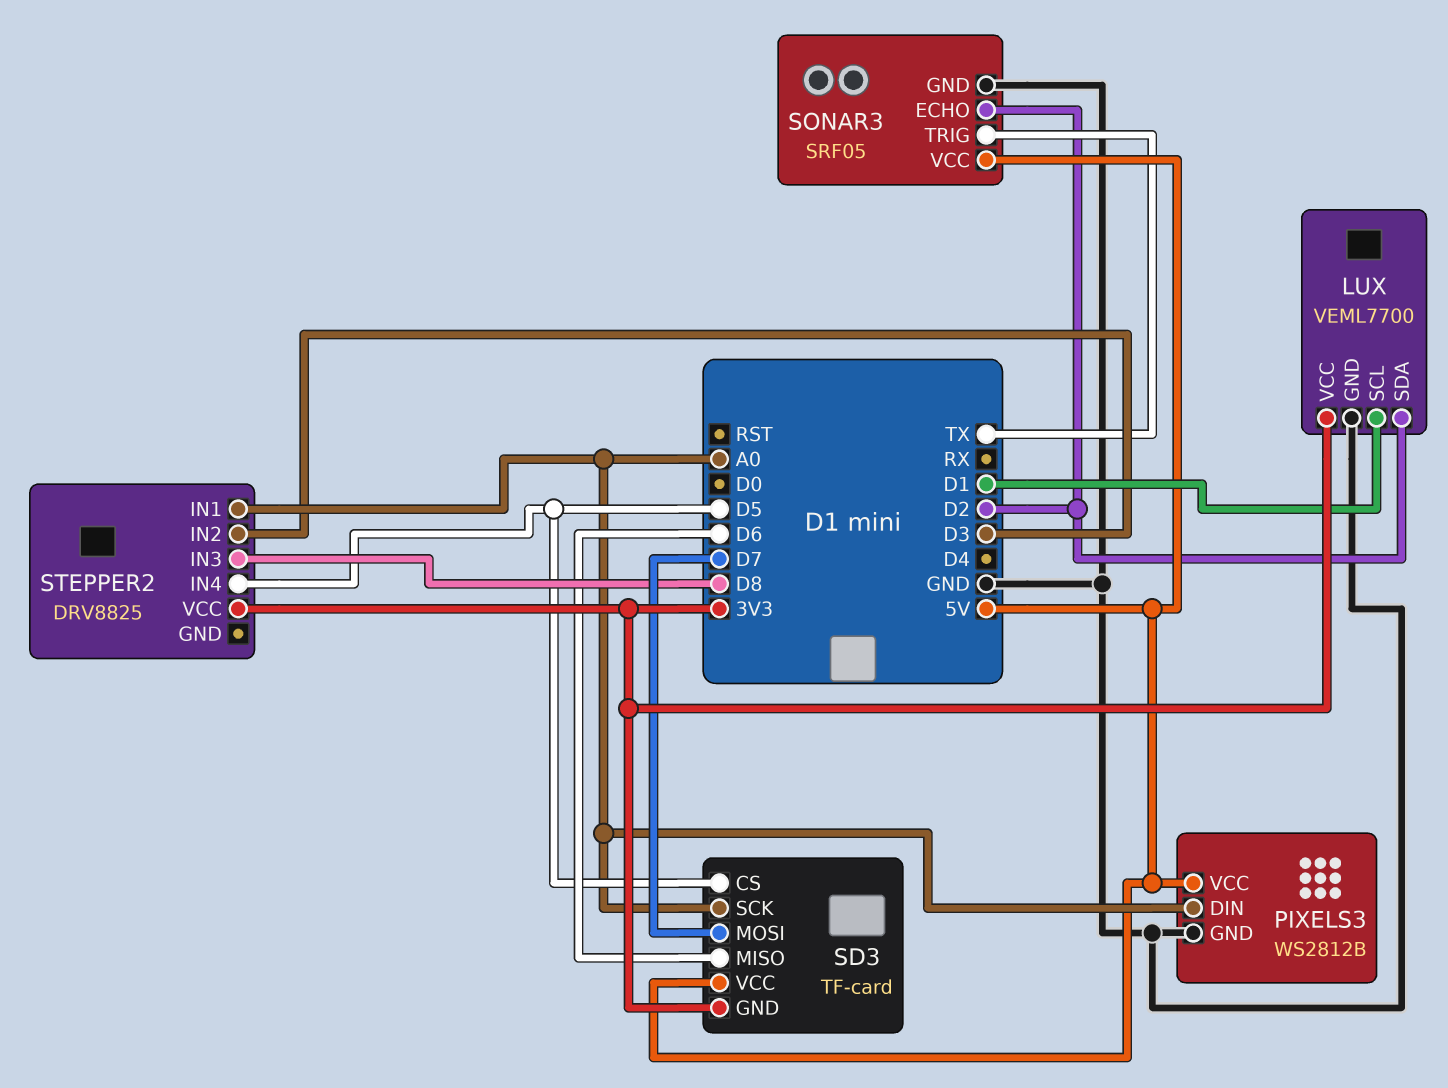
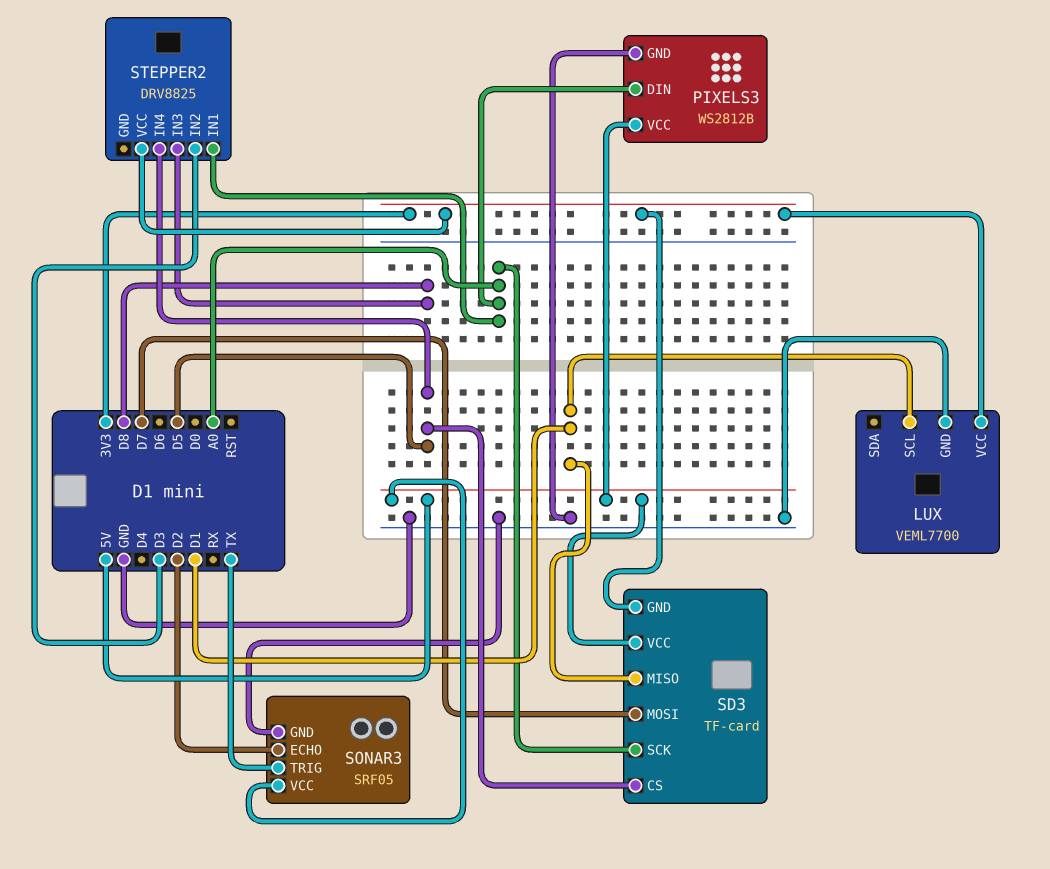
LUX pin SDA: D2 -> none
SD3 pin MISO: D6 -> D1

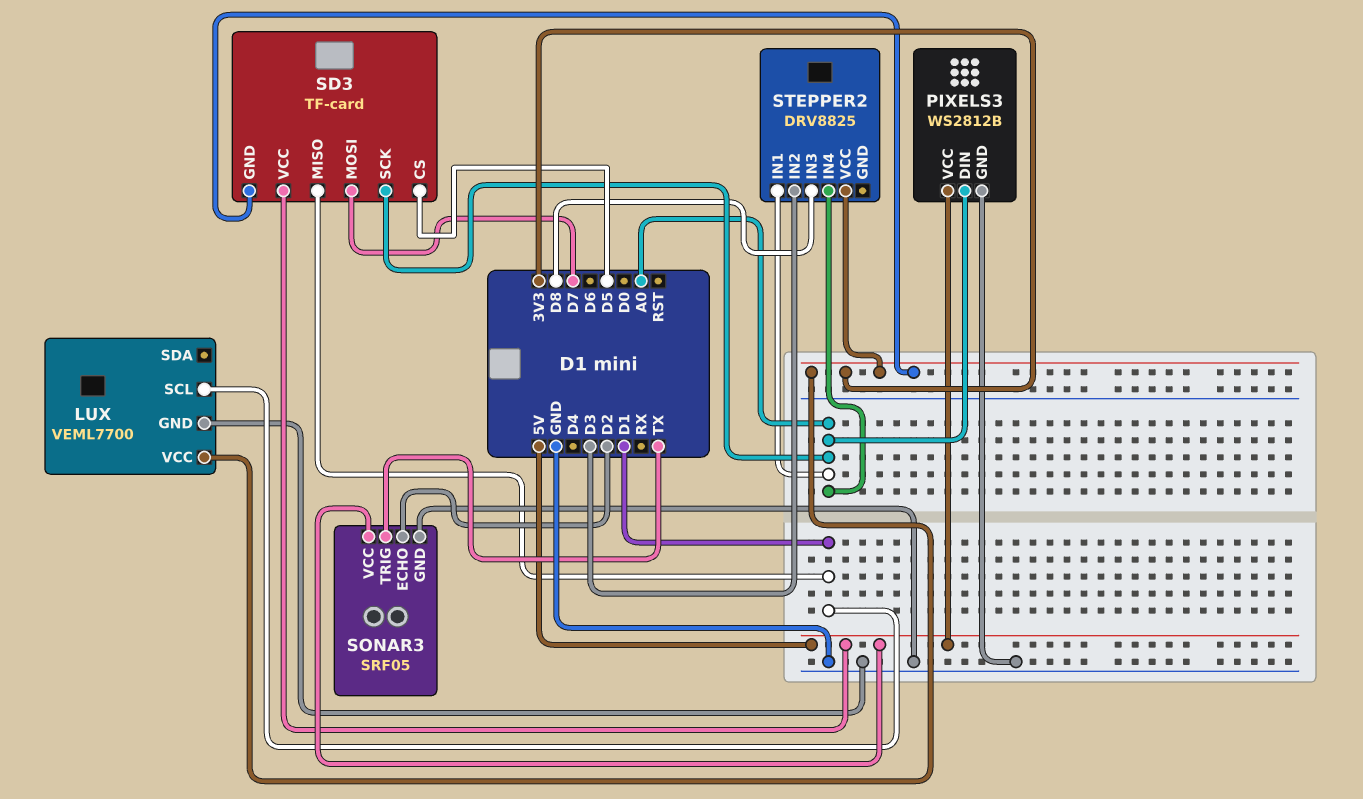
STEPPER2 pin IN4: D5 -> A0

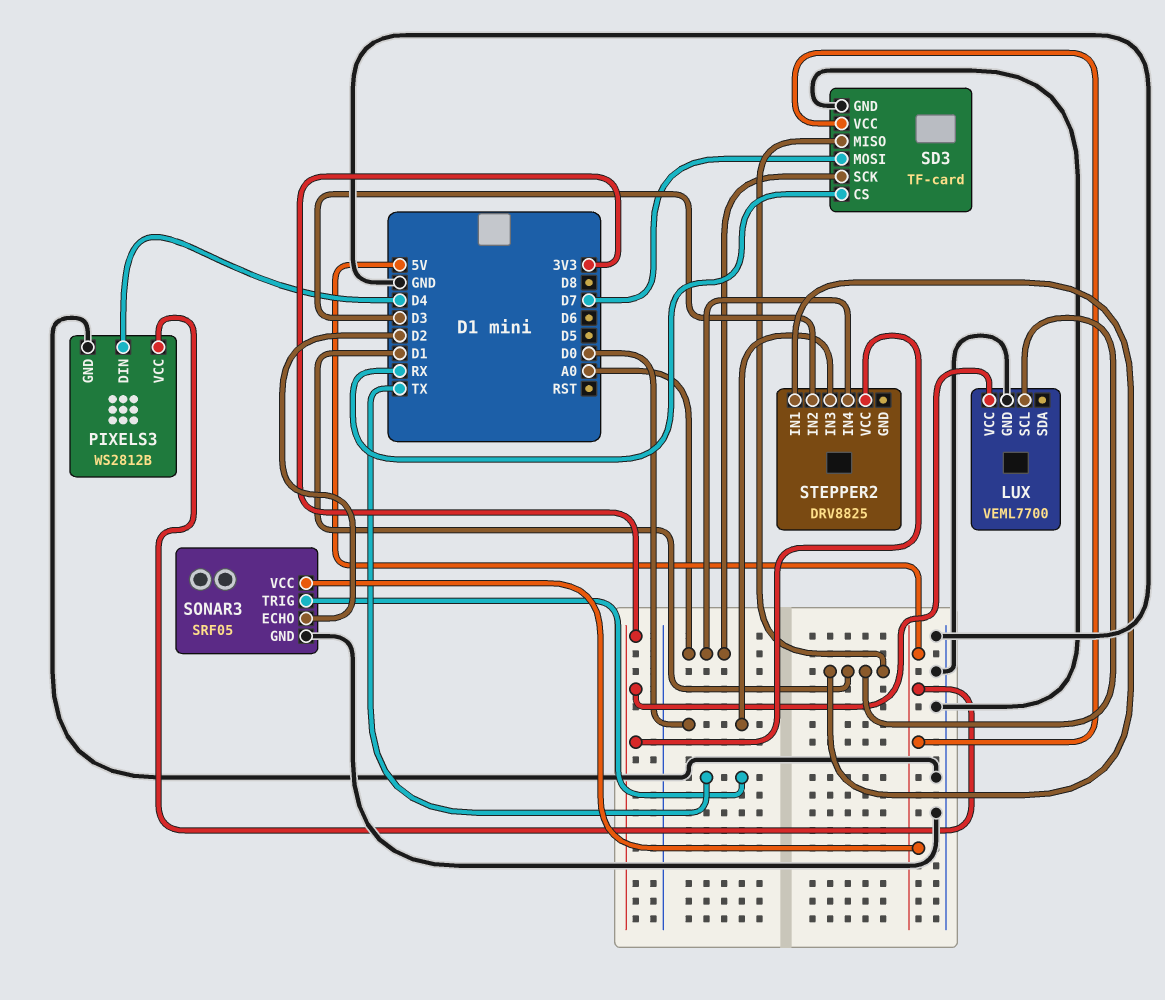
PIXELS3 pin DIN: A0 -> D4
SD3 pin CS: D5 -> RX
SD3 pin GND: 3V3 -> GND
STEPPER2 pin IN1: A0 -> D1
STEPPER2 pin IN3: D8 -> D0

